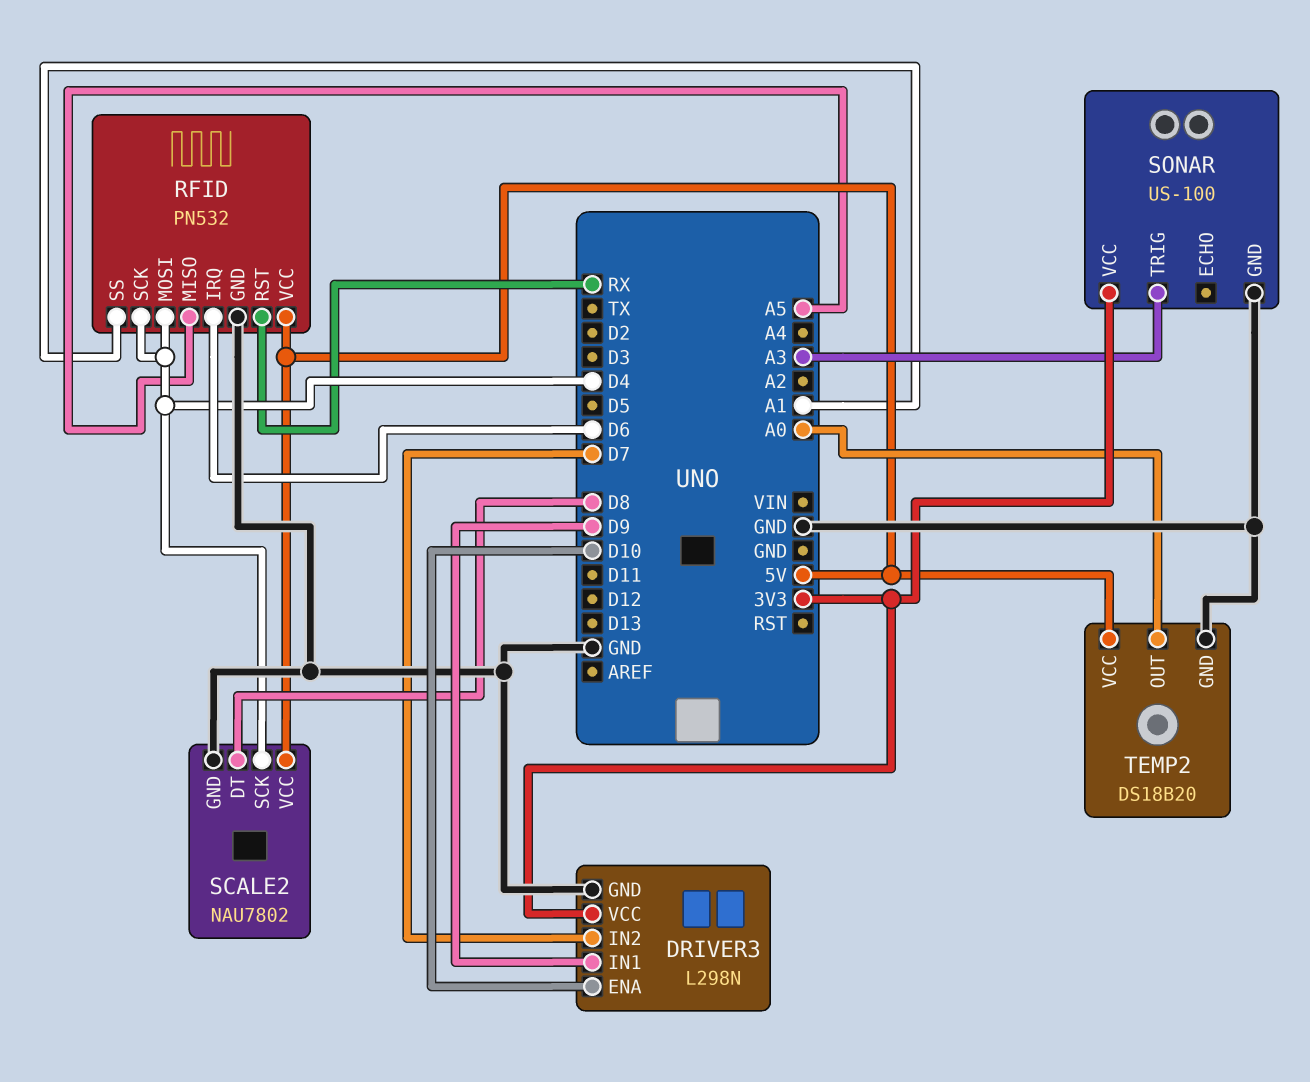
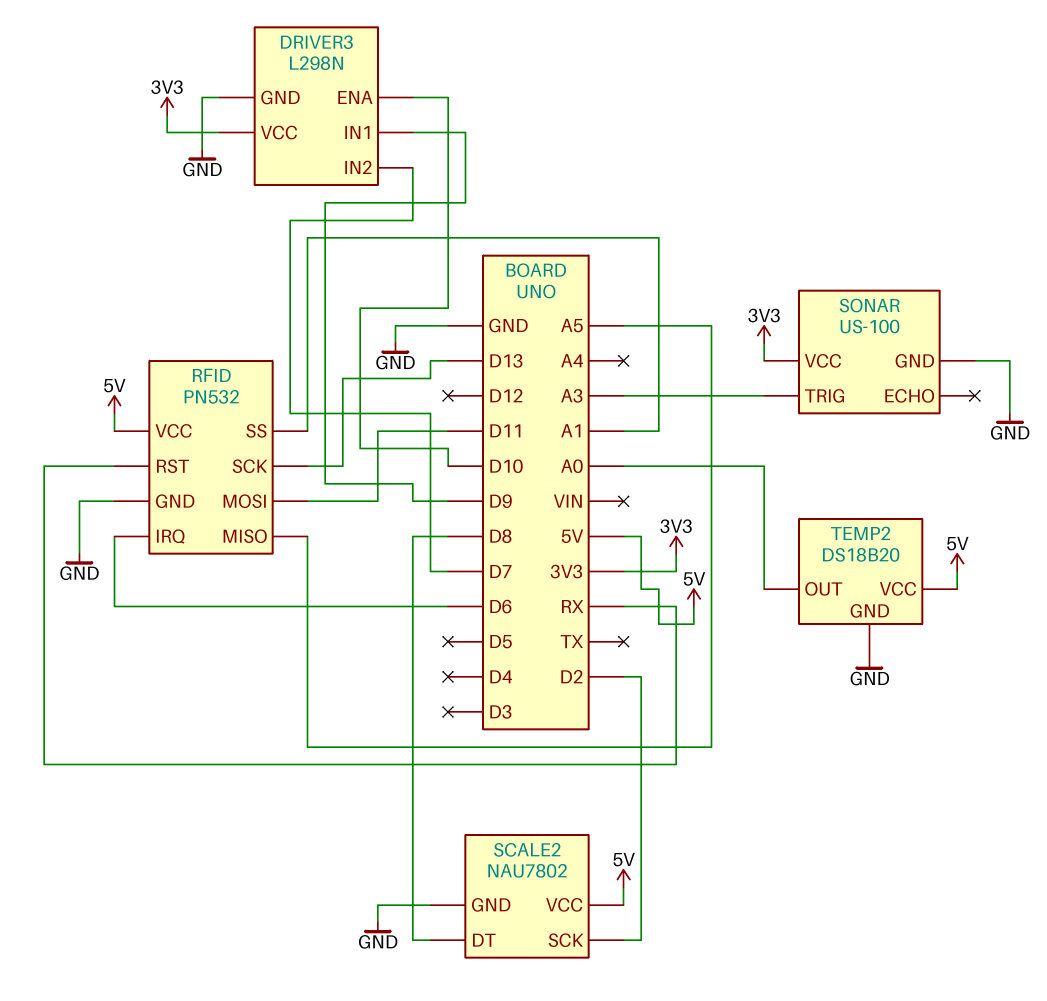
RFID pin MOSI: D4 -> D11
RFID pin SCK: D4 -> D13
SCALE2 pin SCK: D4 -> D2

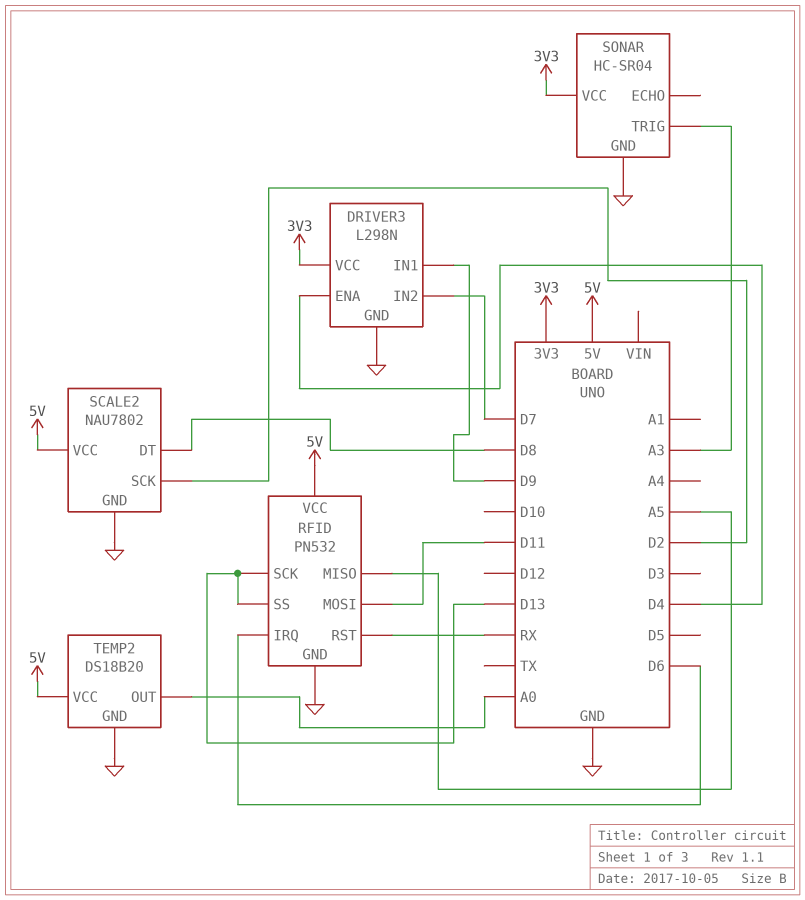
DRIVER3 pin ENA: D10 -> D4
RFID pin SS: A1 -> D13
SONAR: US-100 -> HC-SR04

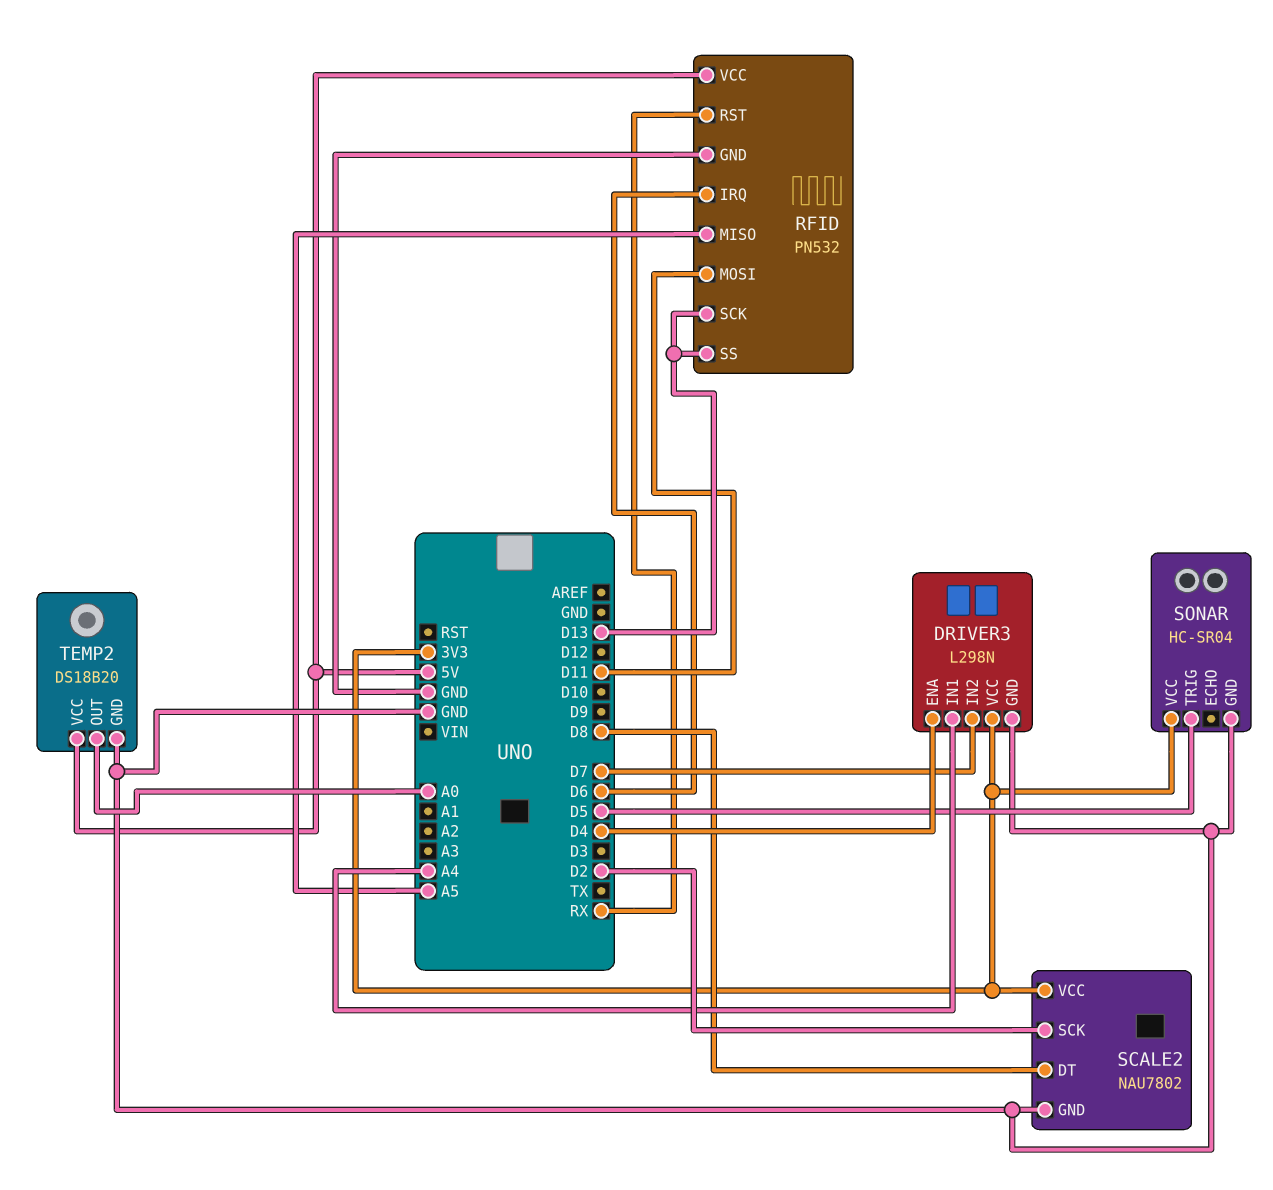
DRIVER3 pin IN1: D9 -> A4
SCALE2 pin VCC: 5V -> 3V3
SONAR pin TRIG: A3 -> D5

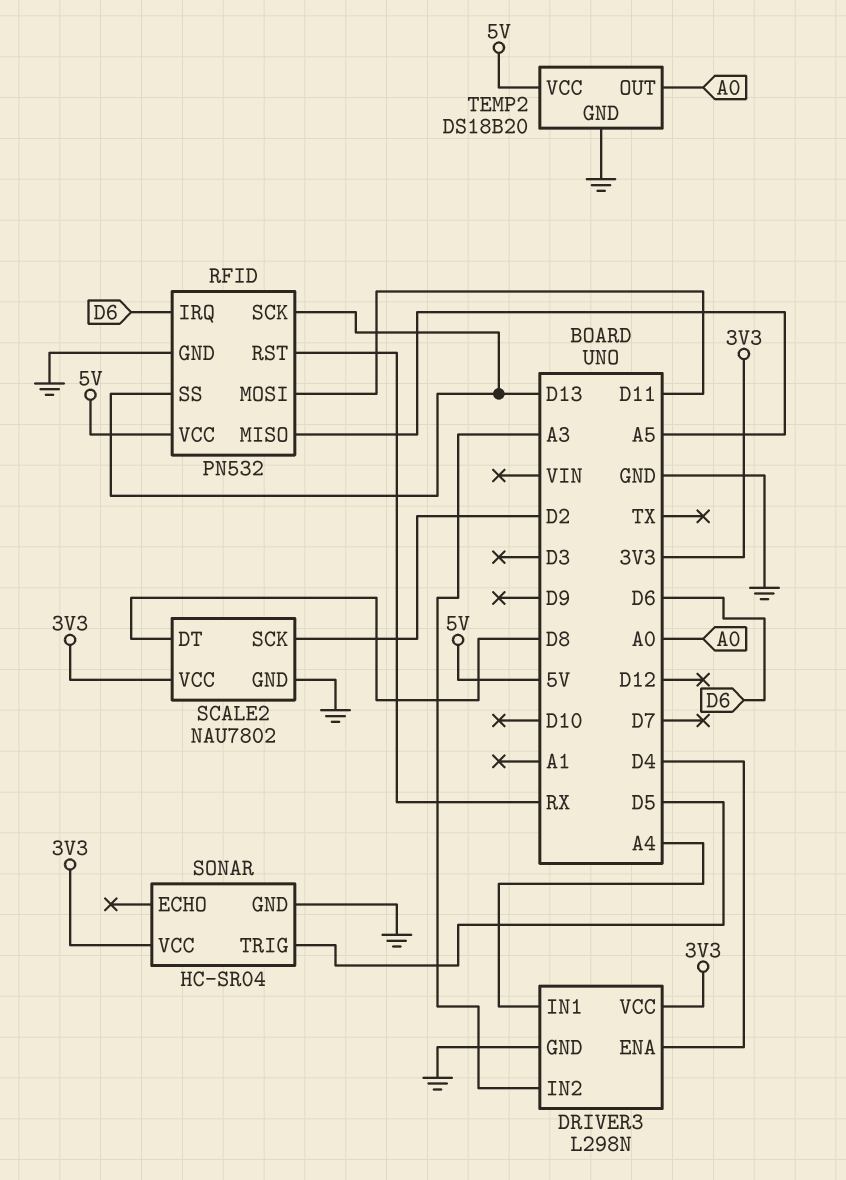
DRIVER3 pin IN2: D7 -> A3

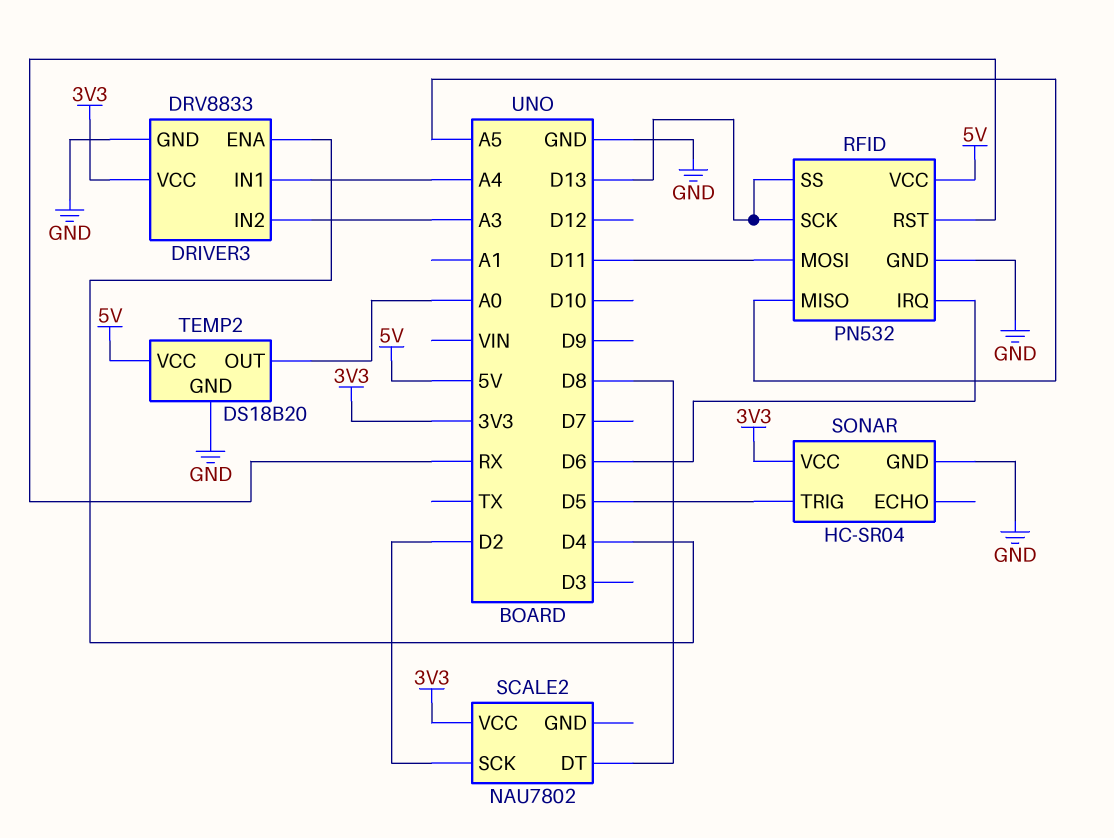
DRIVER3: L298N -> DRV8833
SCALE2 pin GND: GND -> none

